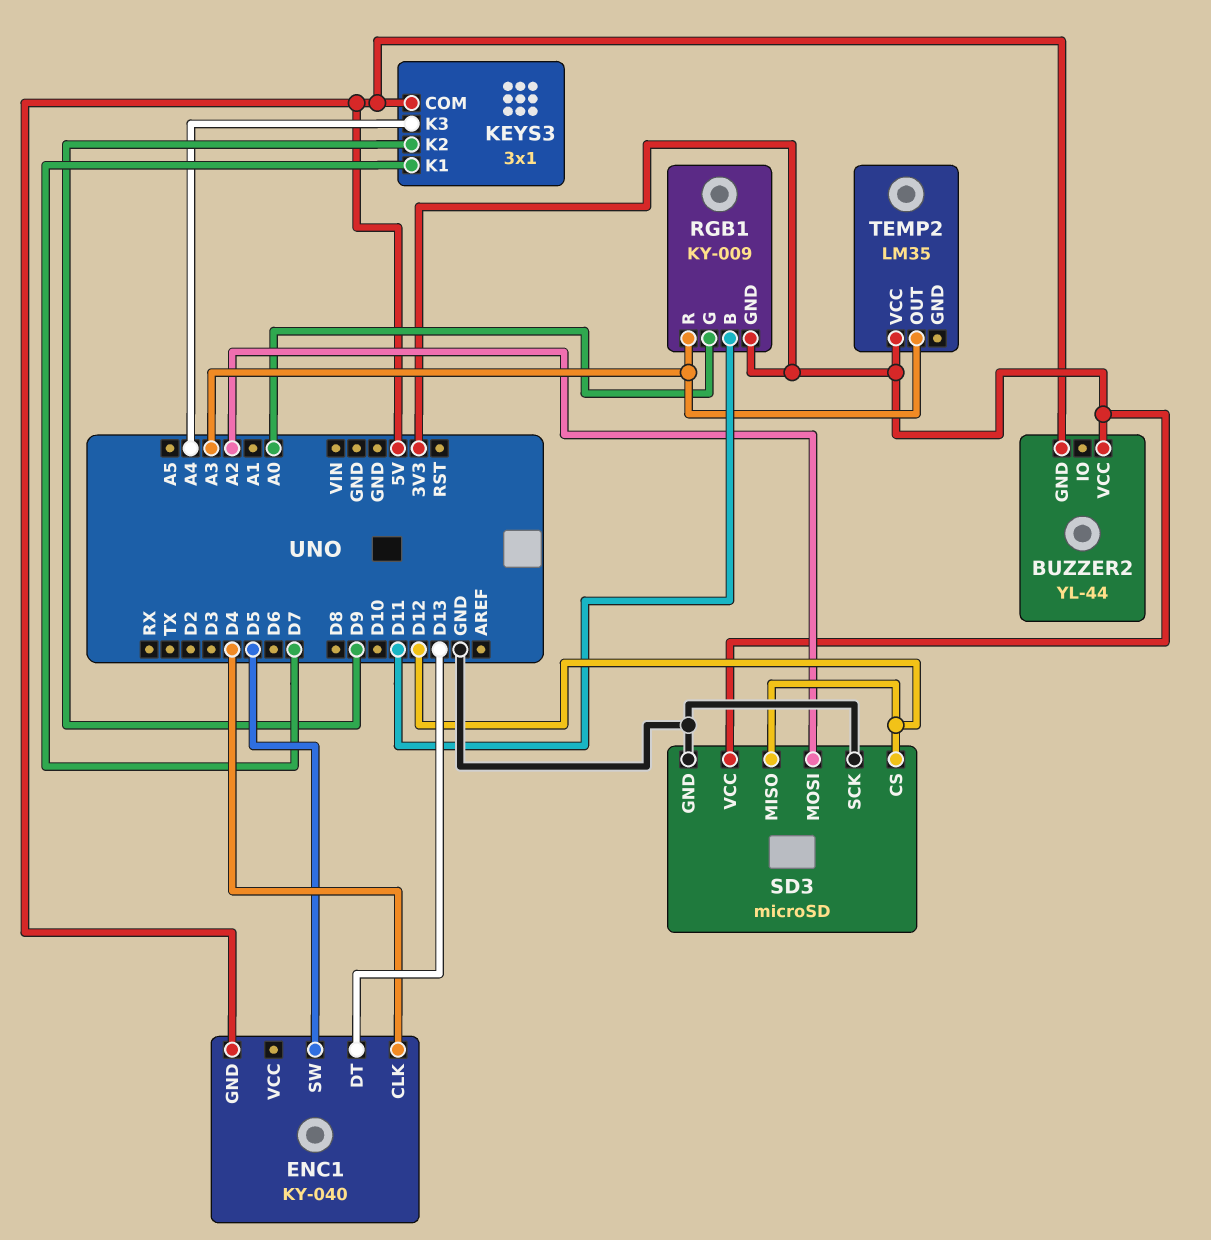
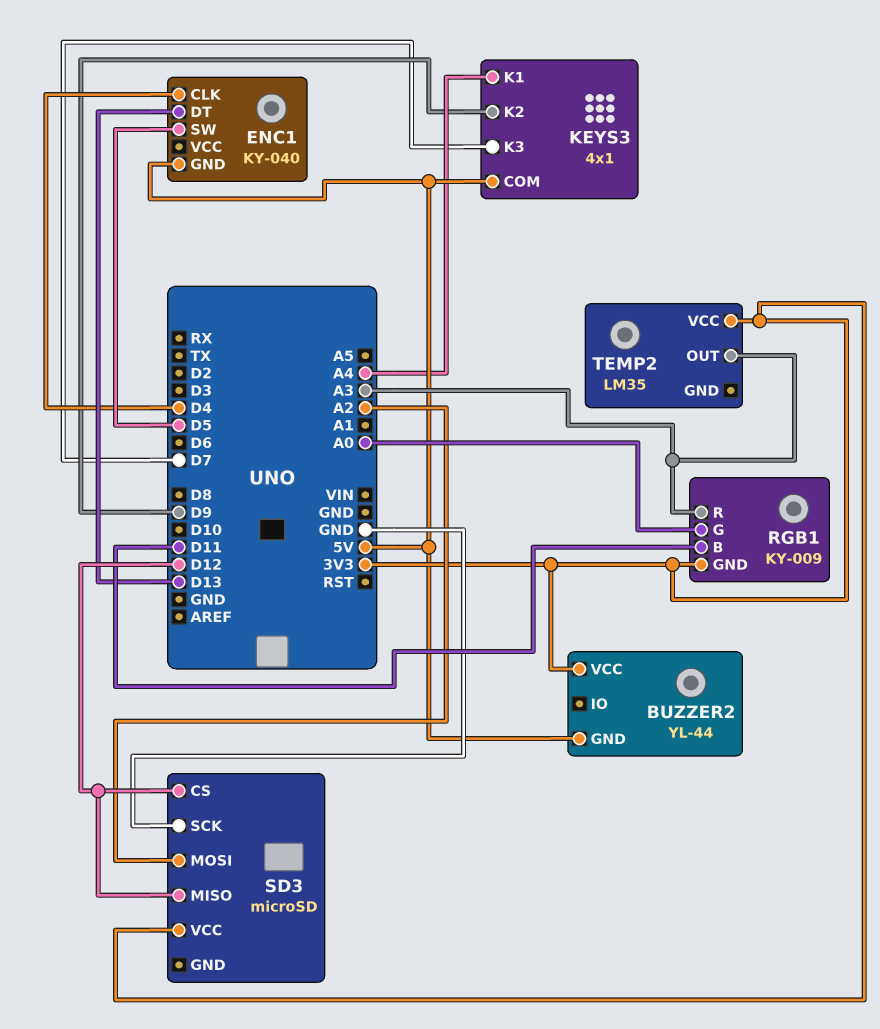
KEYS3: 3x1 -> 4x1
KEYS3 pin K1: D7 -> A4
KEYS3 pin K3: A4 -> D7
SD3 pin GND: GND -> none

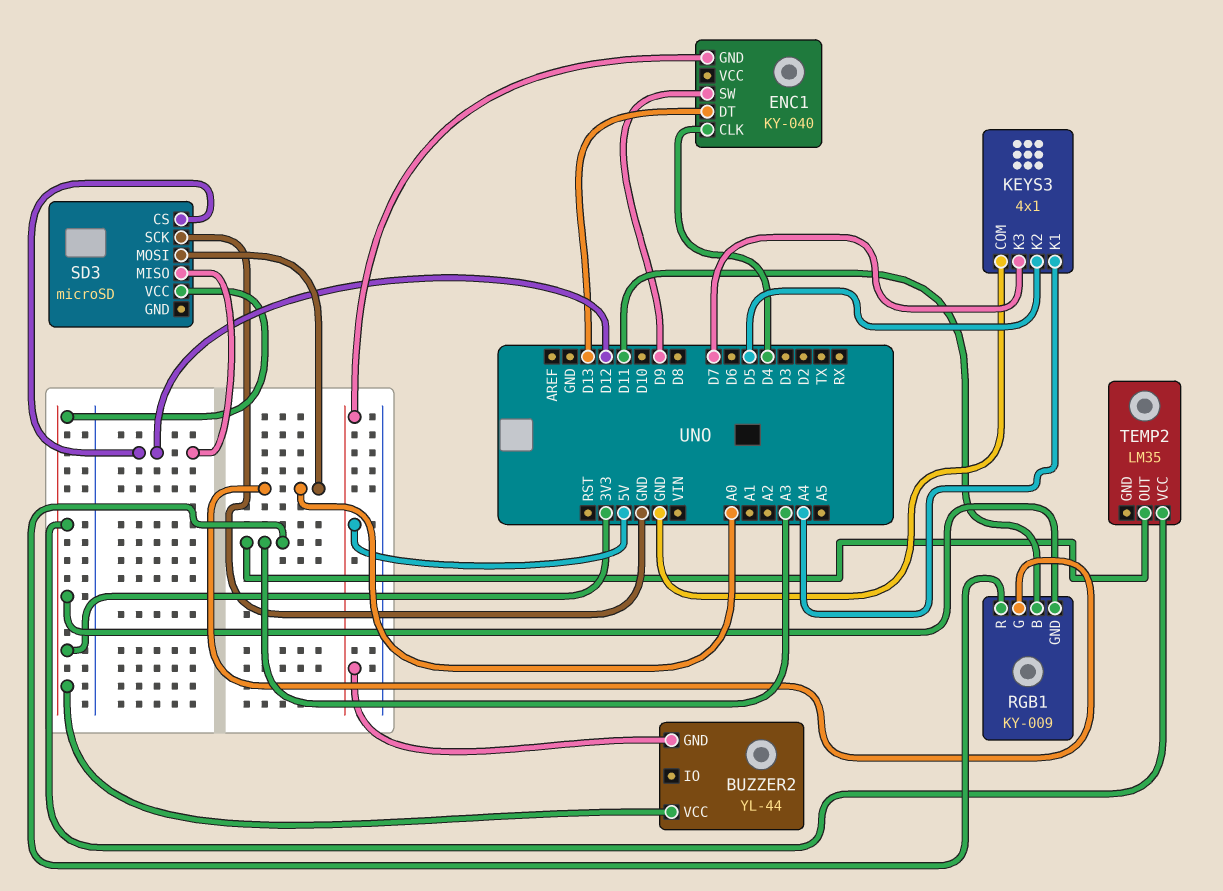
ENC1 pin SW: D5 -> D9
KEYS3 pin COM: 5V -> GND
KEYS3 pin K2: D9 -> D5
SD3 pin MOSI: A2 -> A0

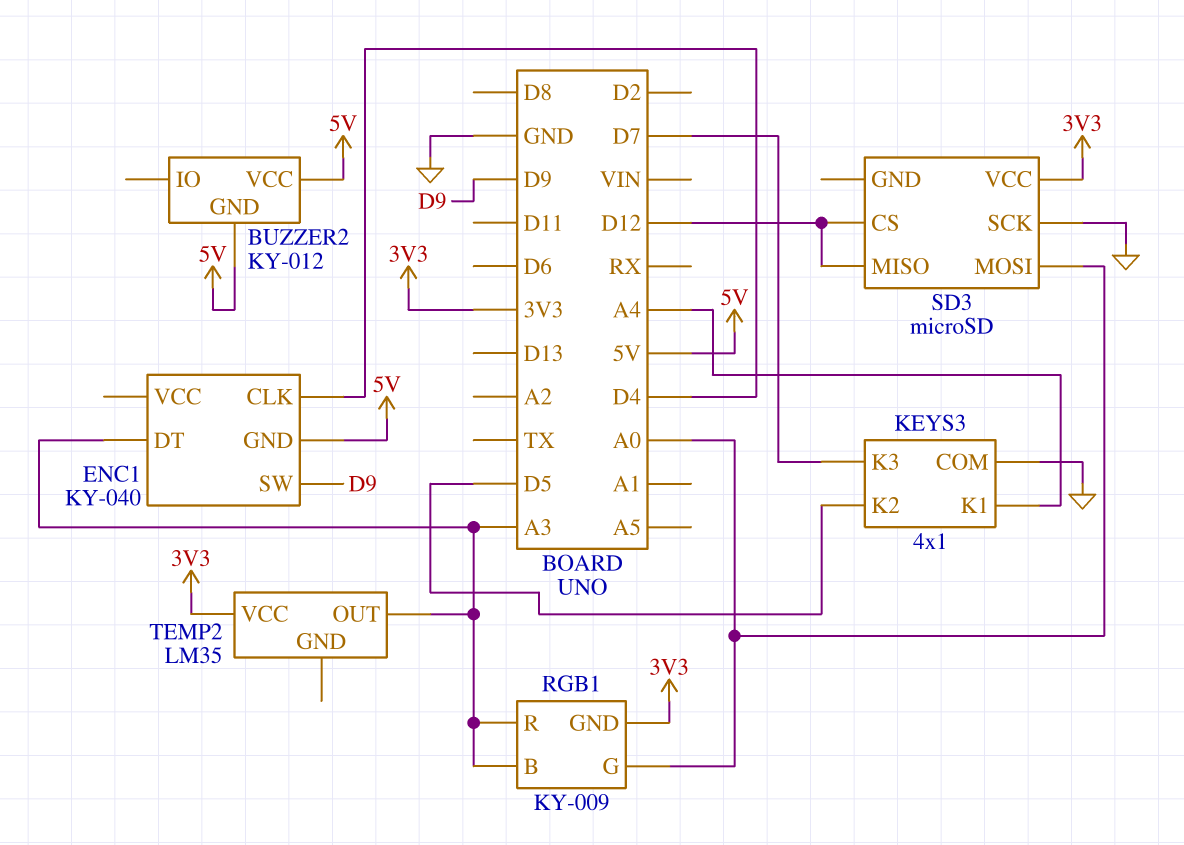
BUZZER2: YL-44 -> KY-012
BUZZER2 pin VCC: 3V3 -> 5V
ENC1 pin DT: D13 -> A3
RGB1 pin B: D11 -> A3

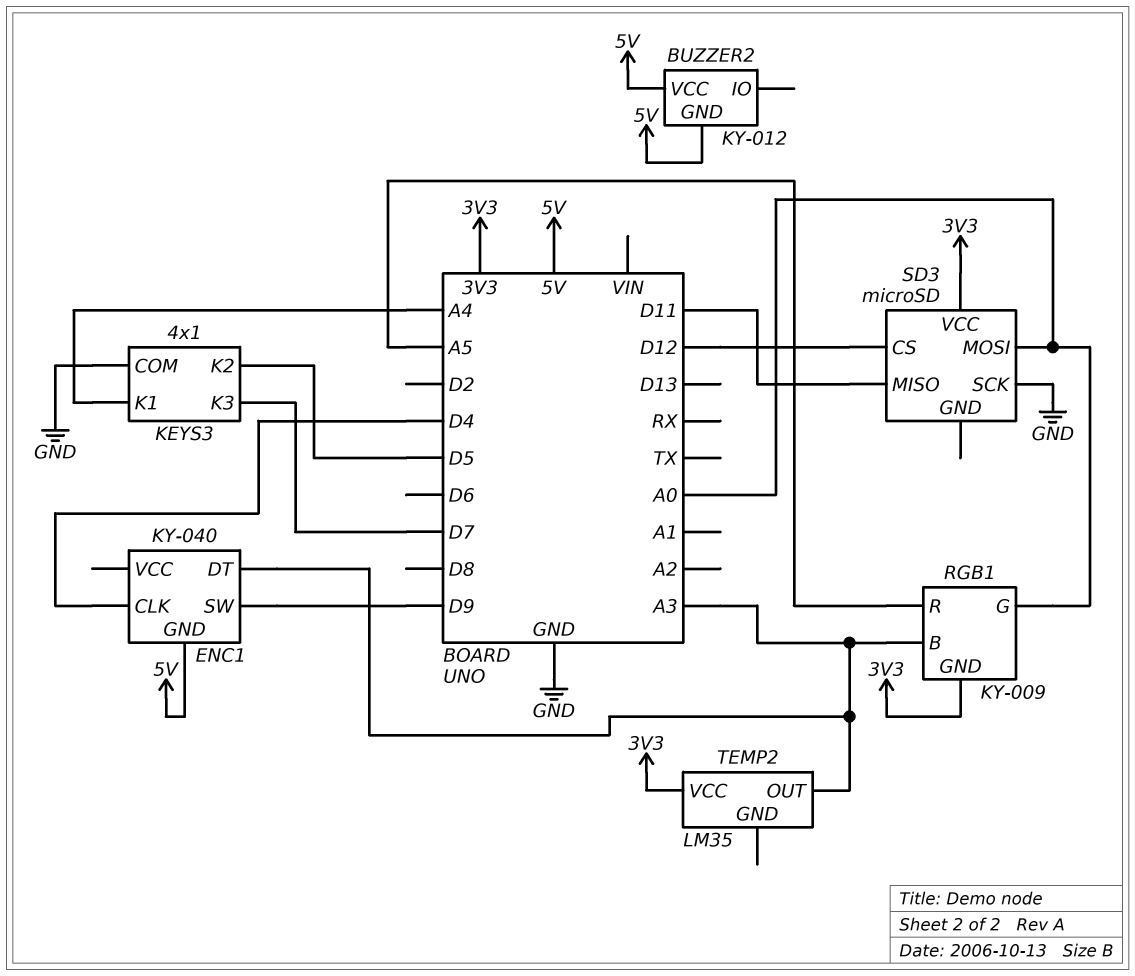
RGB1 pin R: A3 -> A5
SD3 pin MISO: D12 -> D11

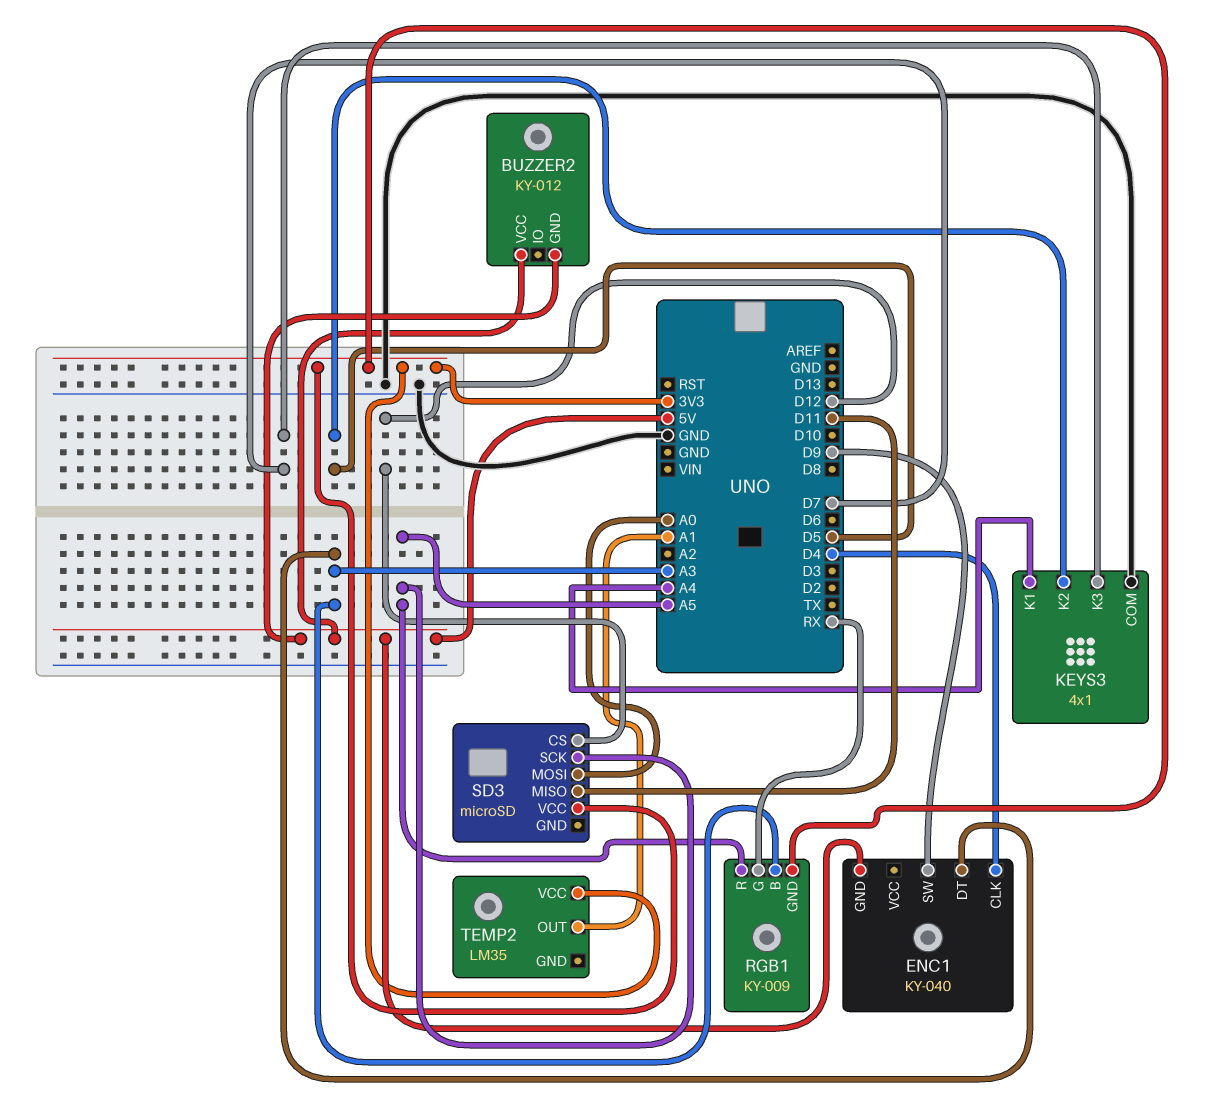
RGB1 pin G: A0 -> RX
SD3 pin SCK: GND -> A5
TEMP2 pin OUT: A3 -> A1

